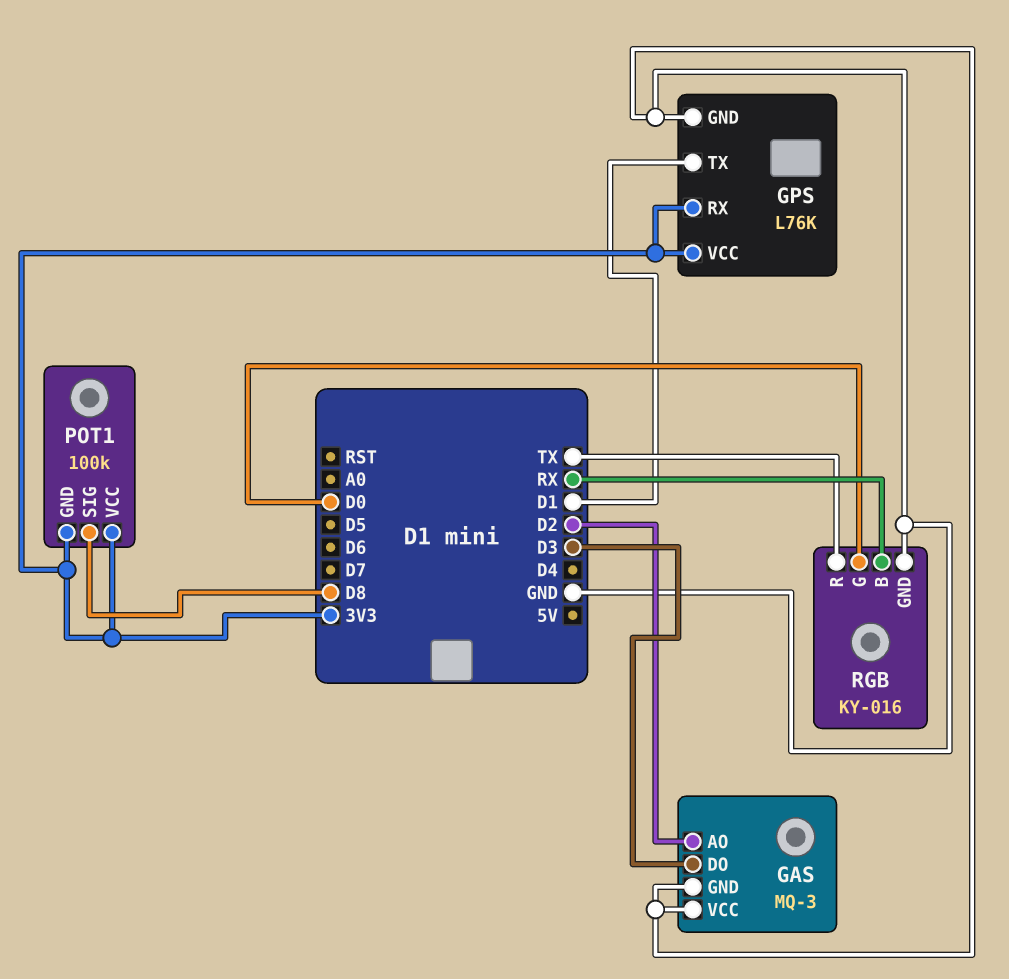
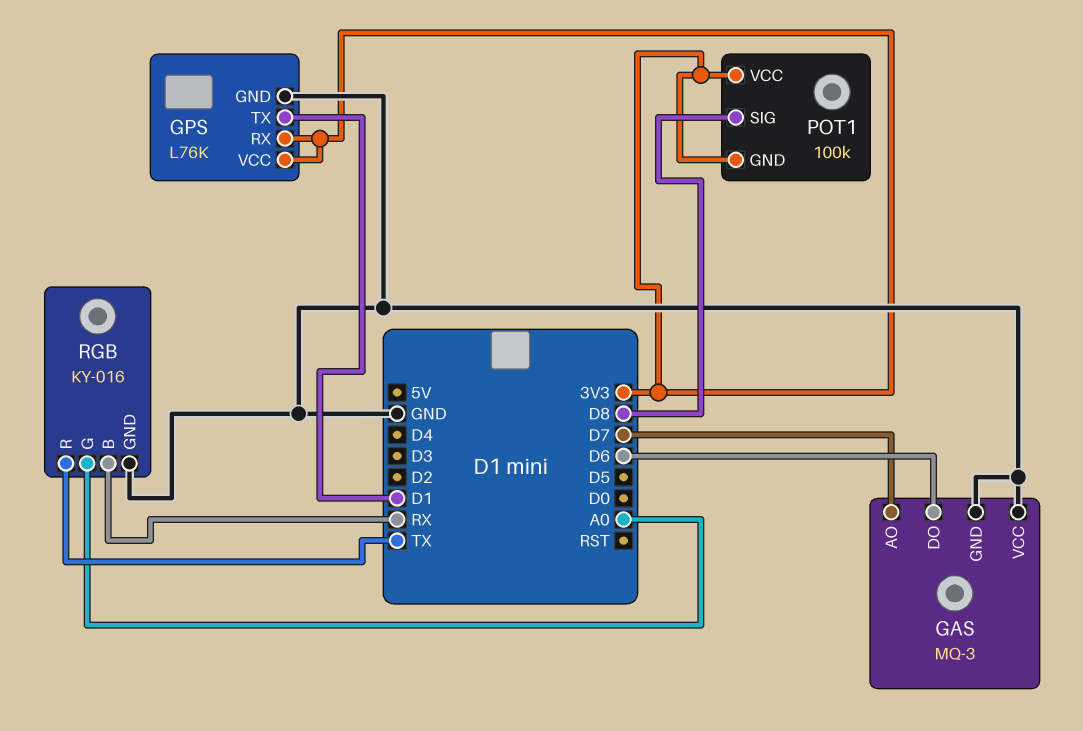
GAS pin AO: D2 -> D7
GAS pin DO: D3 -> D6
RGB pin G: D0 -> A0

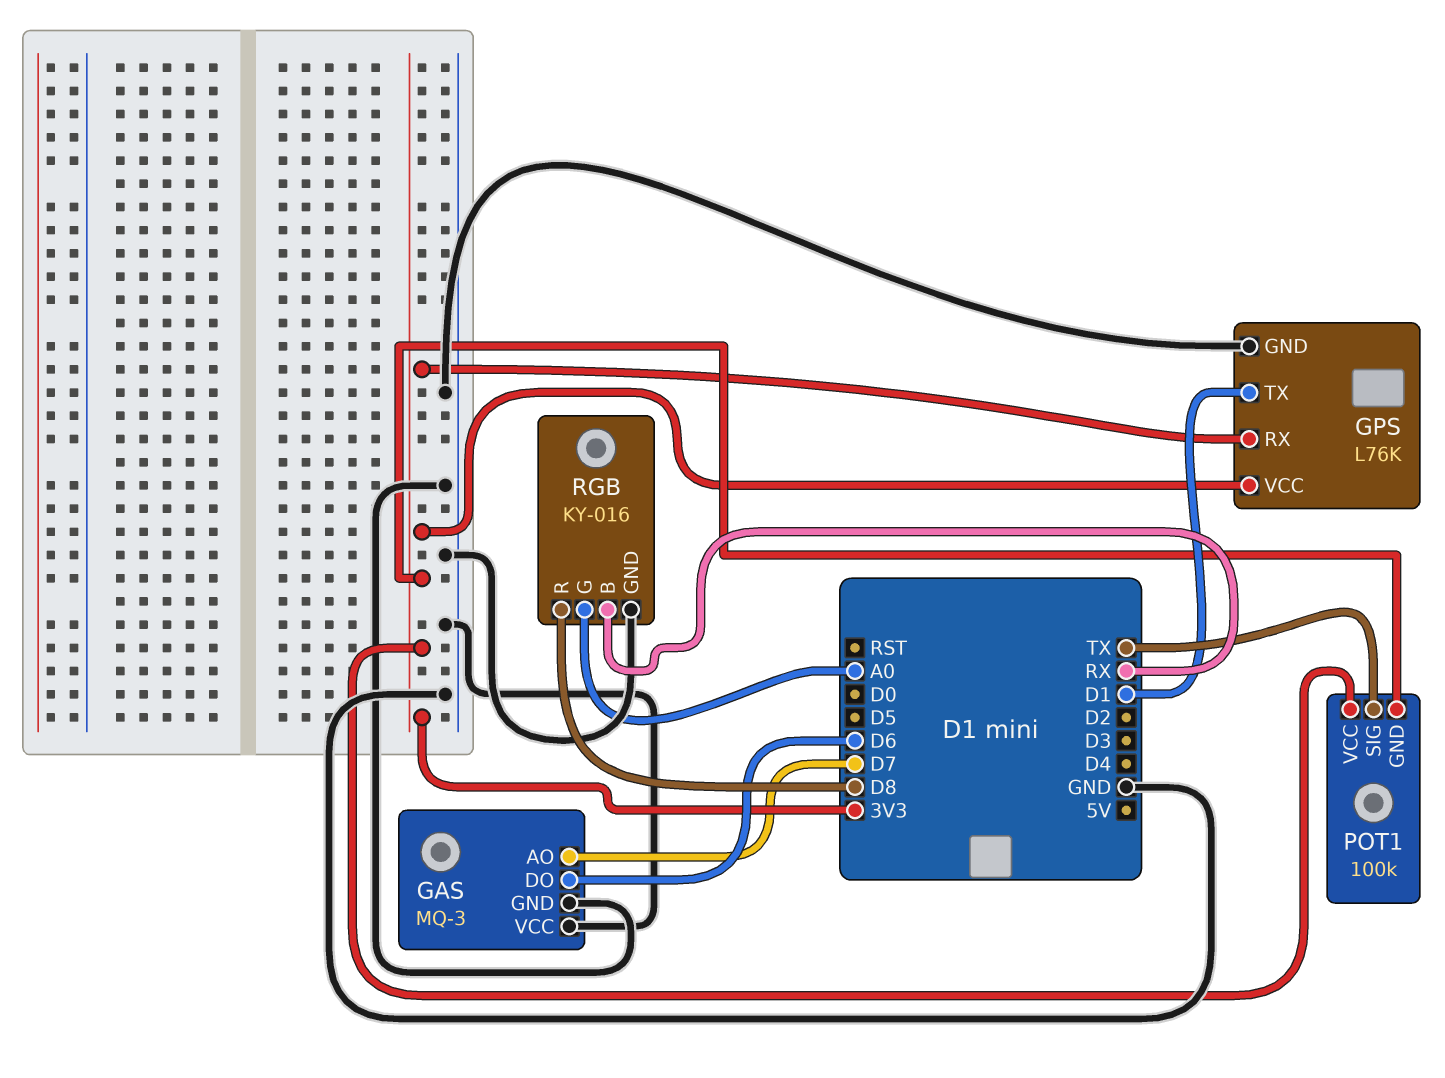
POT1 pin SIG: D8 -> TX
RGB pin R: TX -> D8

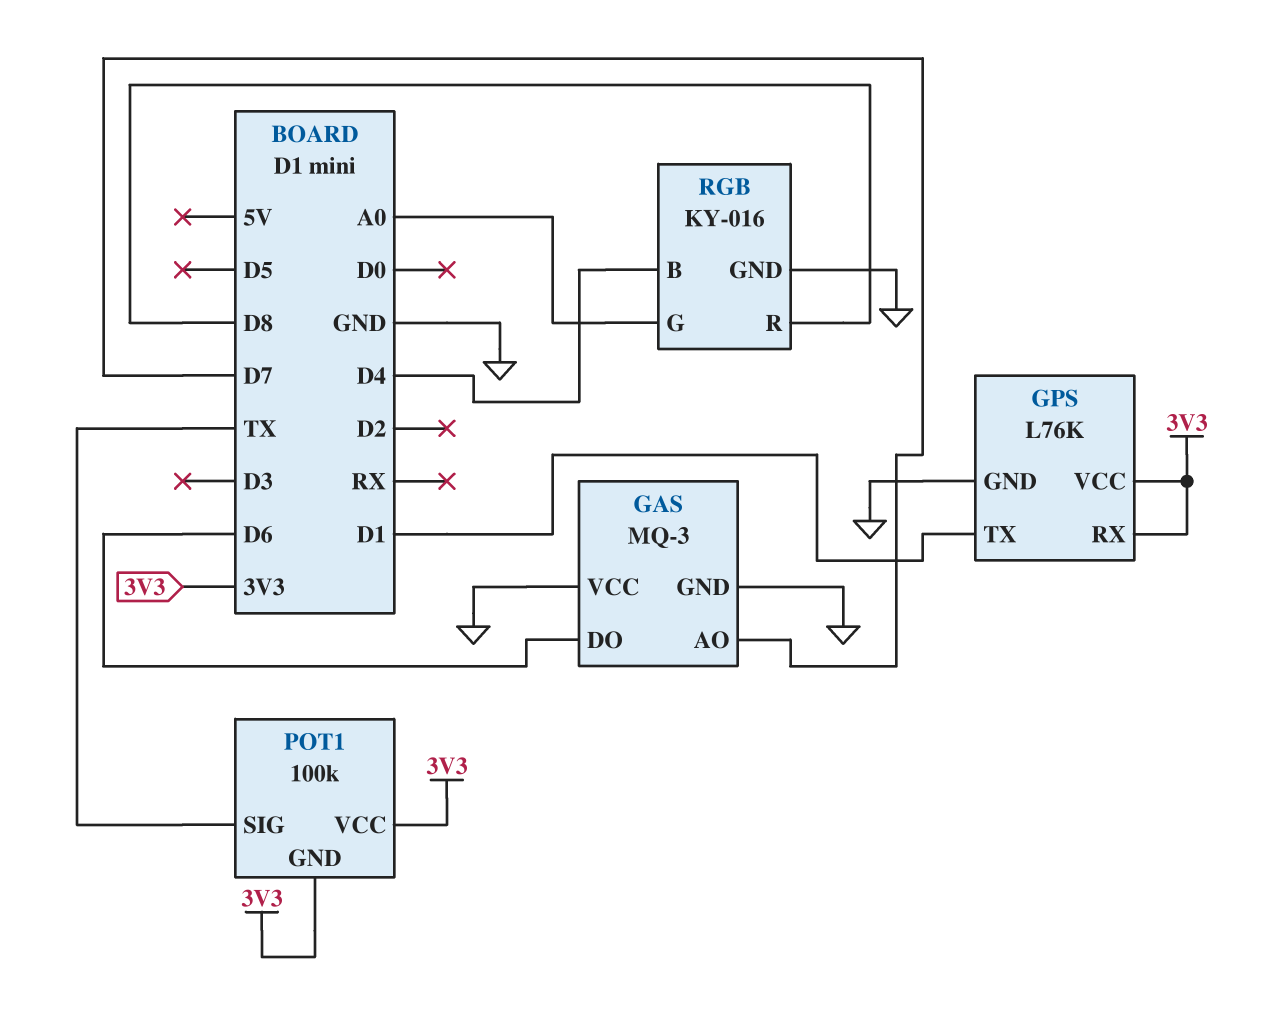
RGB pin B: RX -> D4

